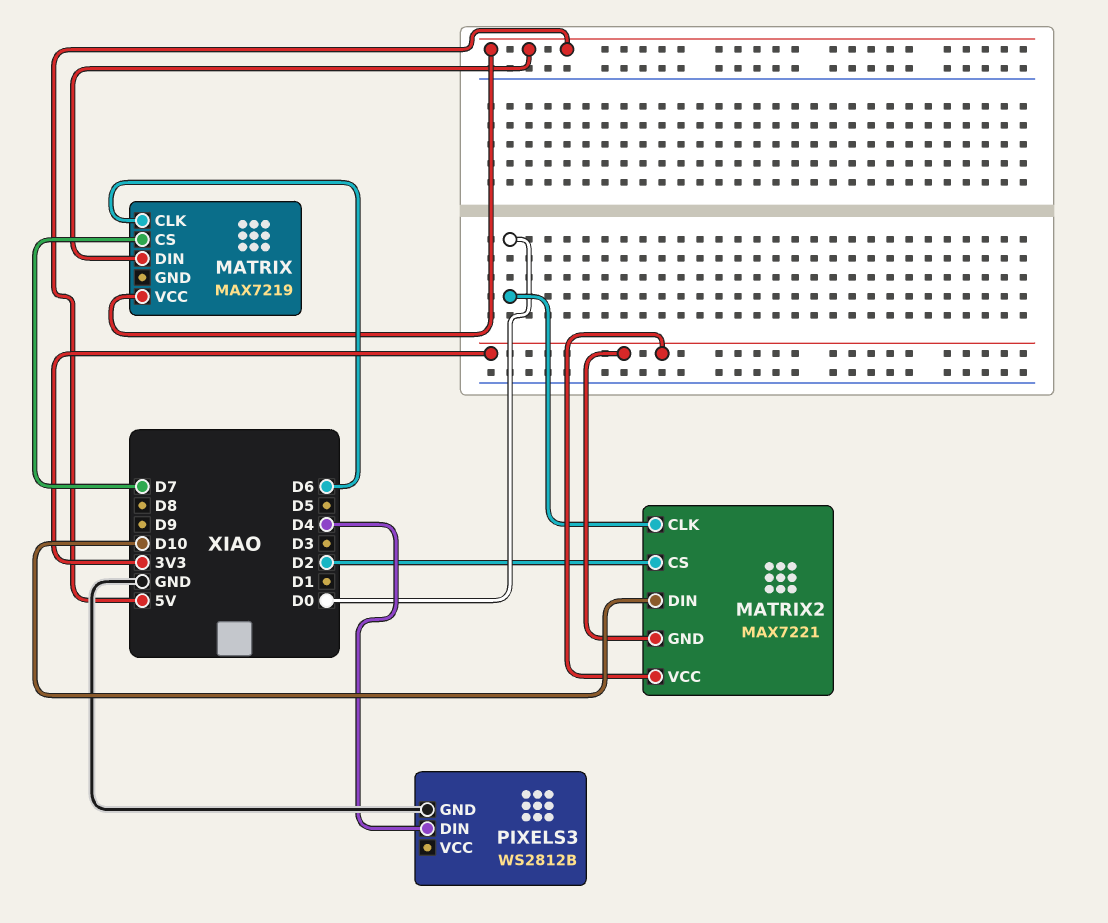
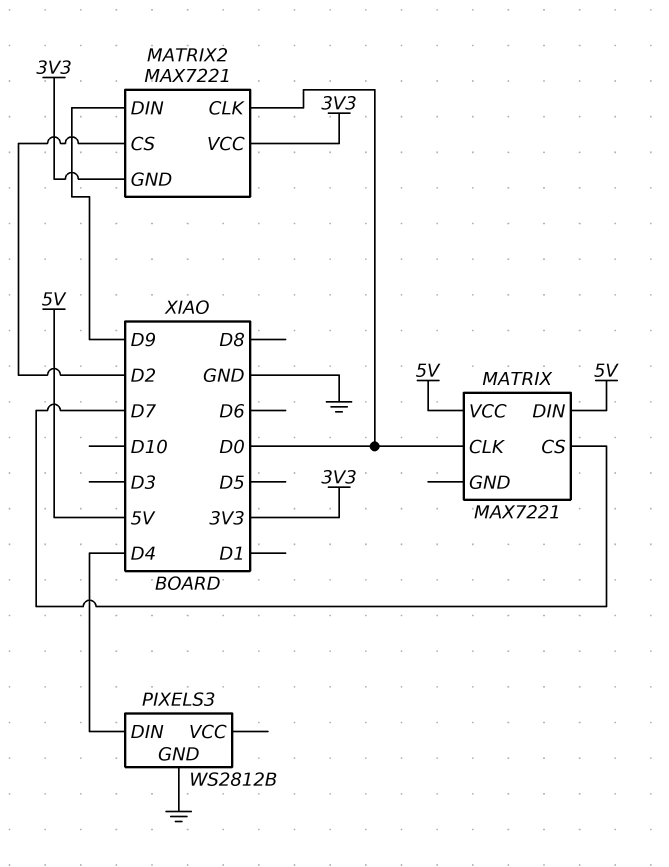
MATRIX: MAX7219 -> MAX7221
MATRIX pin CLK: D6 -> D0
MATRIX2 pin DIN: D10 -> D9

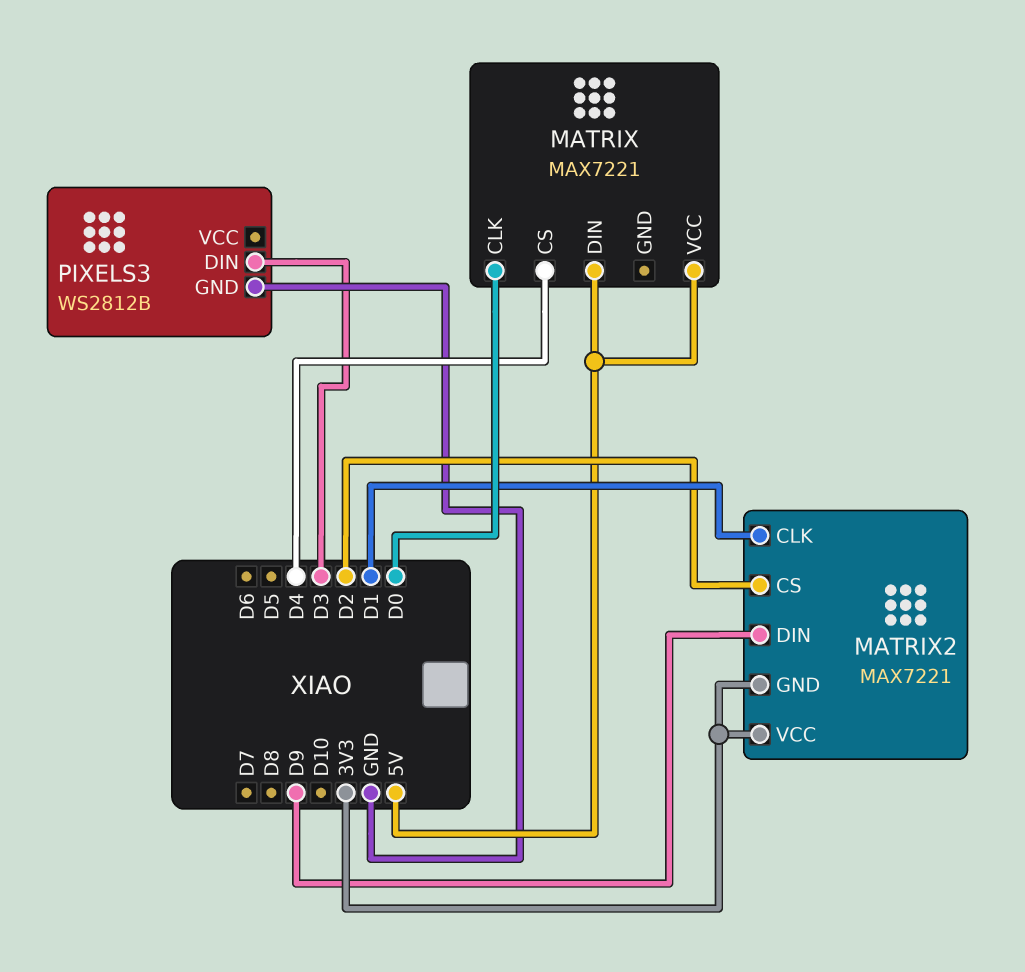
MATRIX pin CS: D7 -> D4
MATRIX2 pin CLK: D0 -> D1
PIXELS3 pin DIN: D4 -> D3

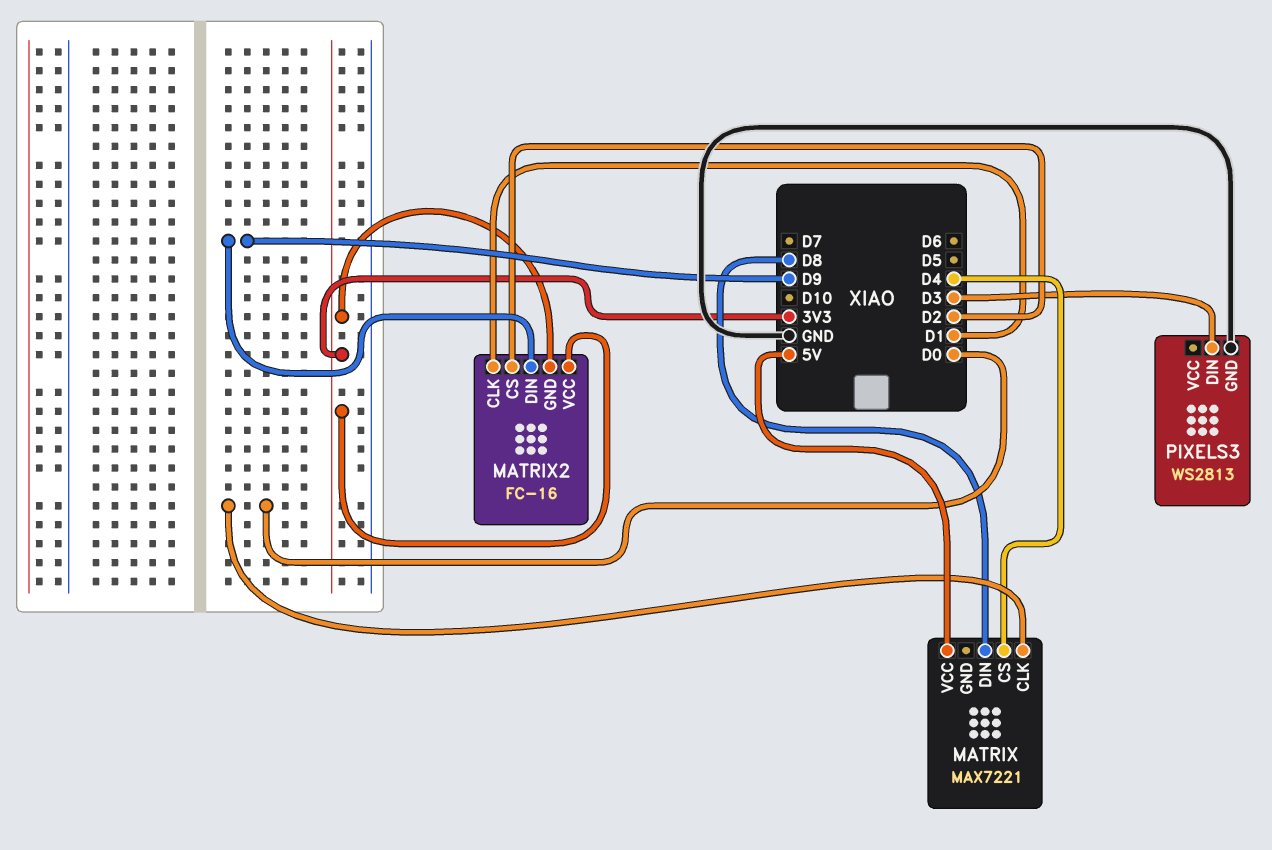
MATRIX pin DIN: 5V -> D8
MATRIX2: MAX7221 -> FC-16
PIXELS3: WS2812B -> WS2813

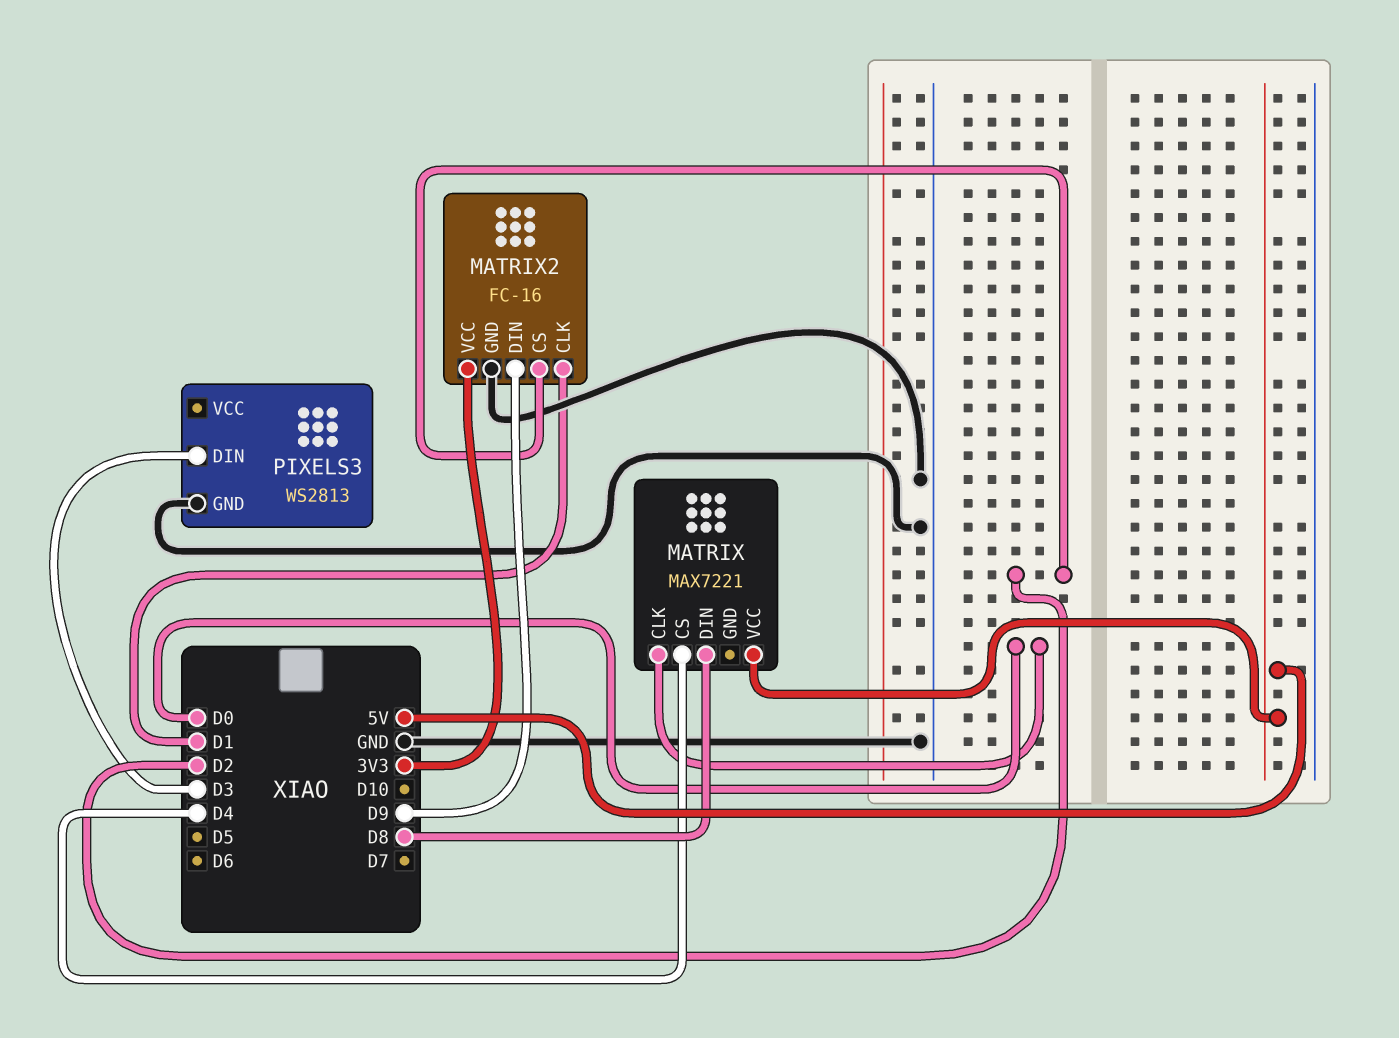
MATRIX2 pin GND: 3V3 -> GND

